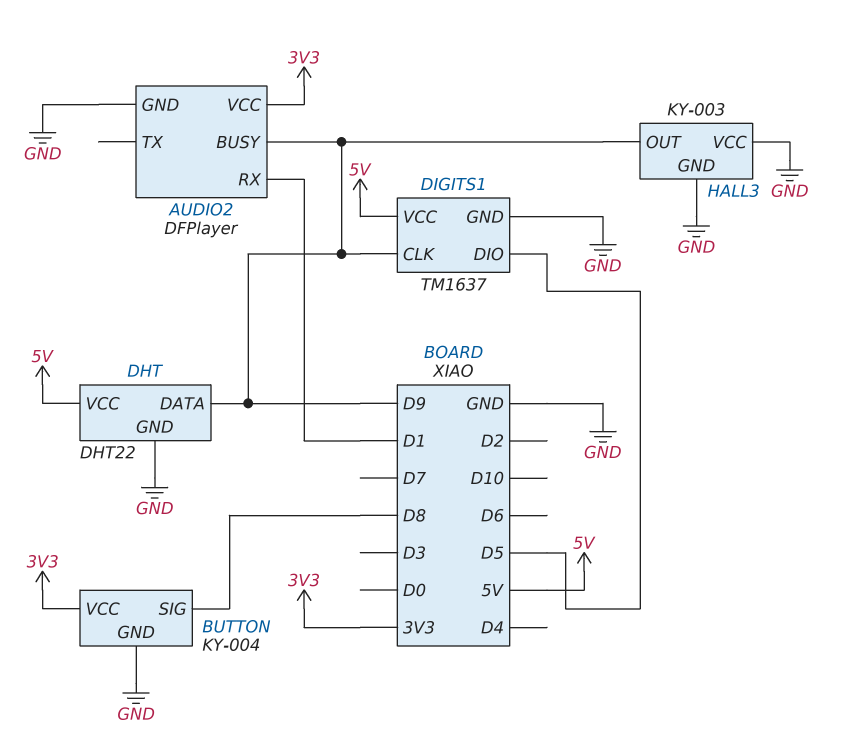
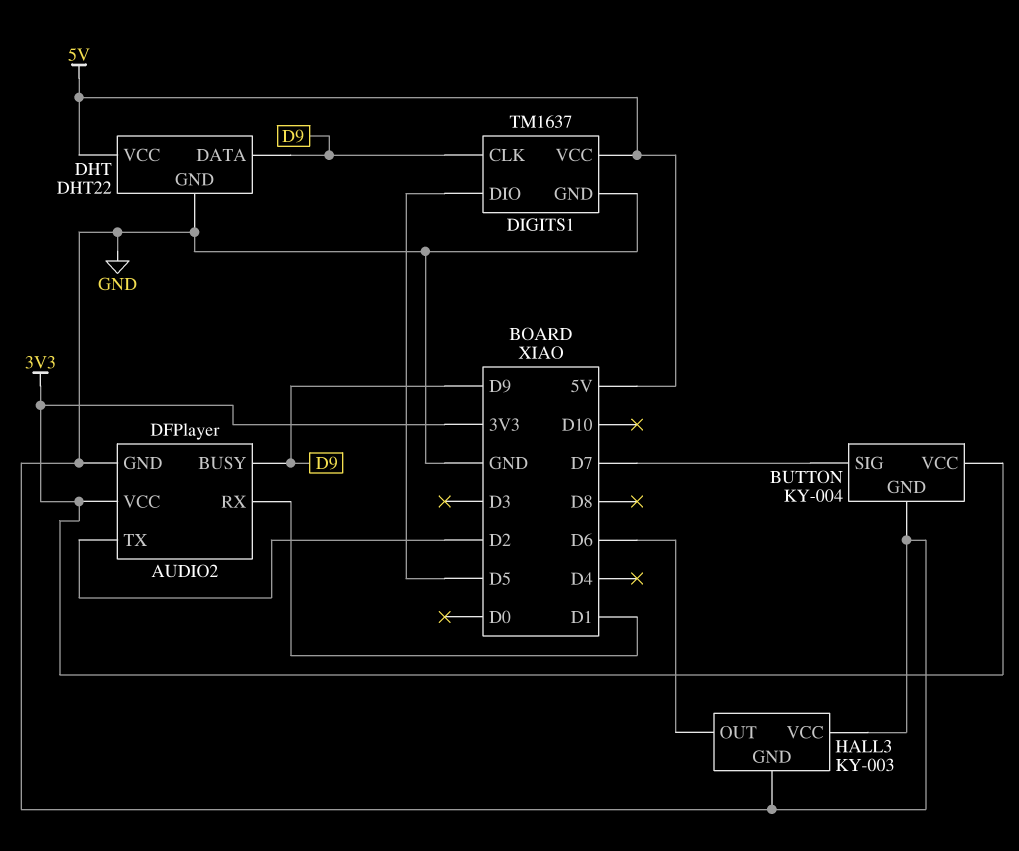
AUDIO2 pin TX: none -> D2
BUTTON pin SIG: D8 -> D7
HALL3 pin OUT: D9 -> D6

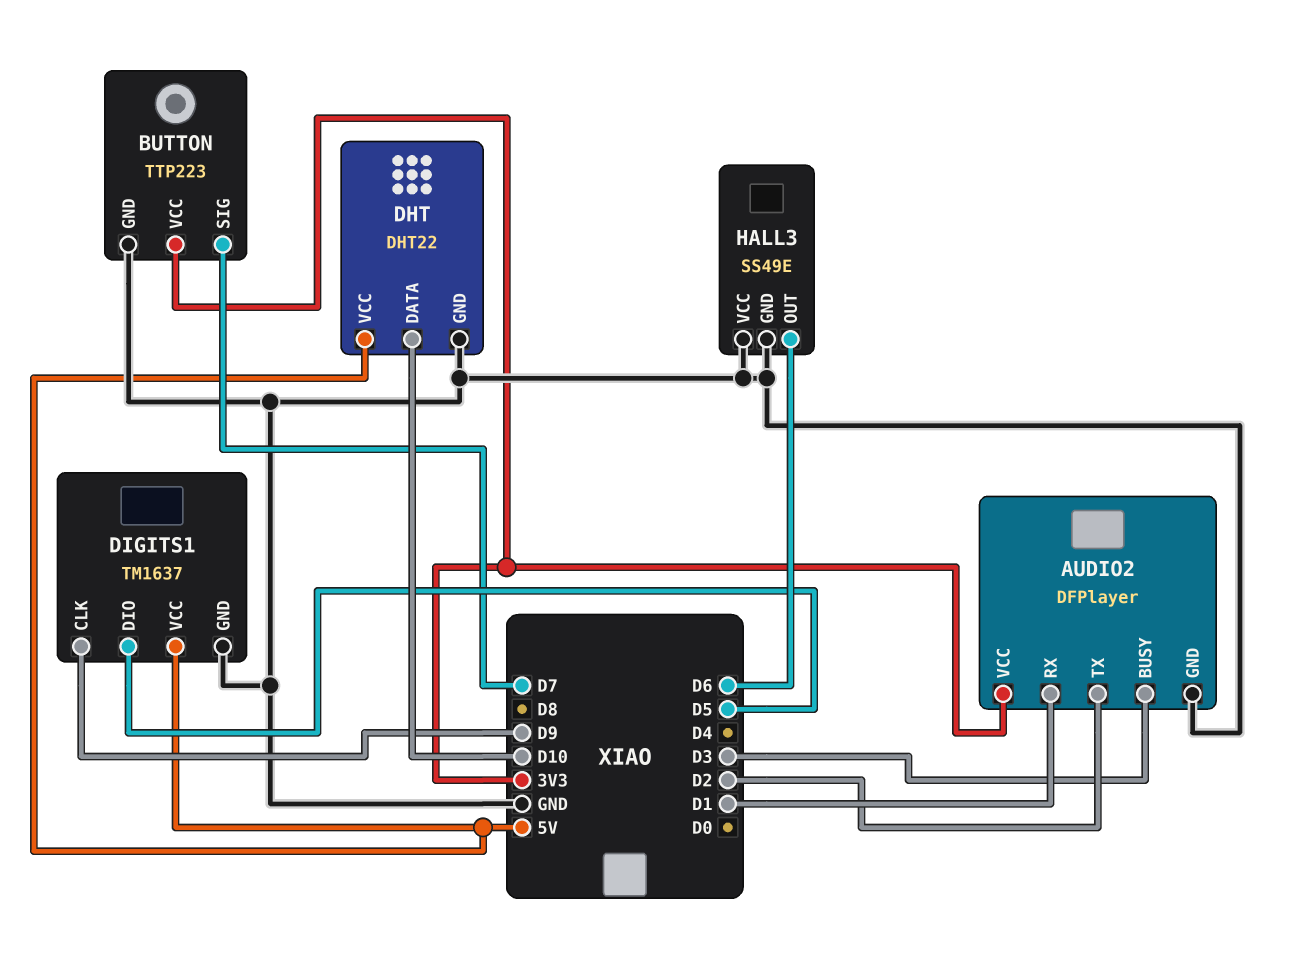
AUDIO2 pin BUSY: D9 -> D3
BUTTON: KY-004 -> TTP223
DHT pin DATA: D9 -> D10
HALL3: KY-003 -> SS49E

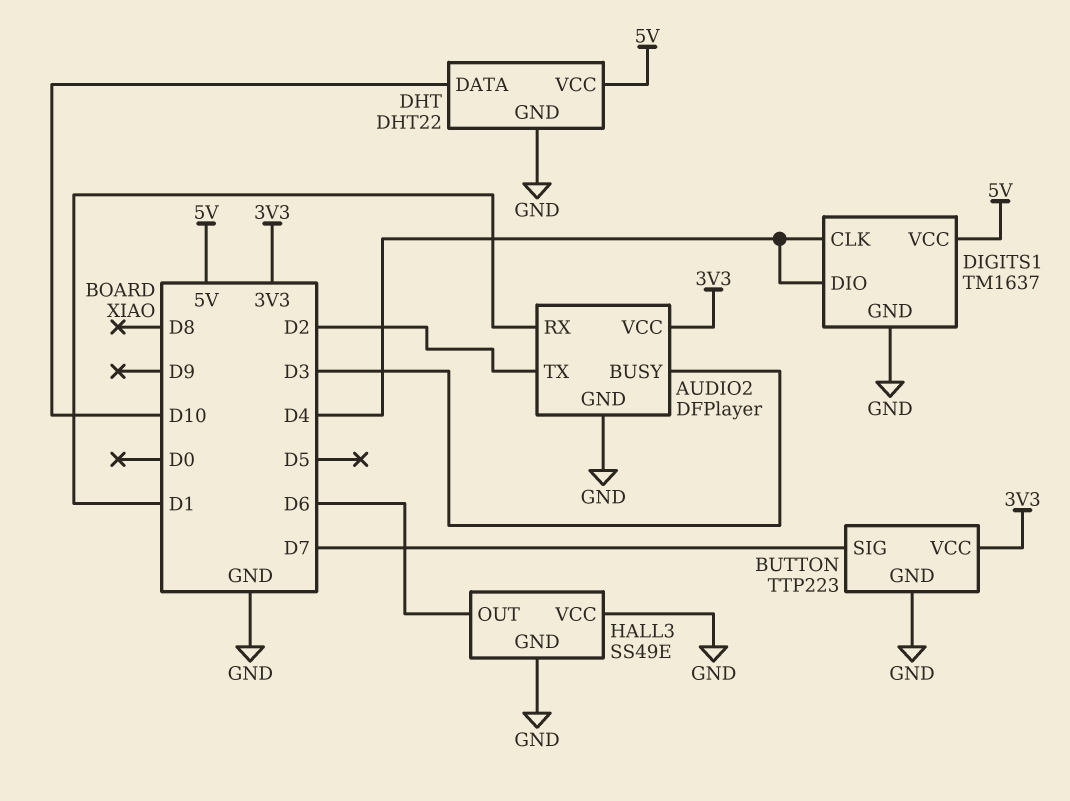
DIGITS1 pin CLK: D9 -> D4
DIGITS1 pin DIO: D5 -> D4

